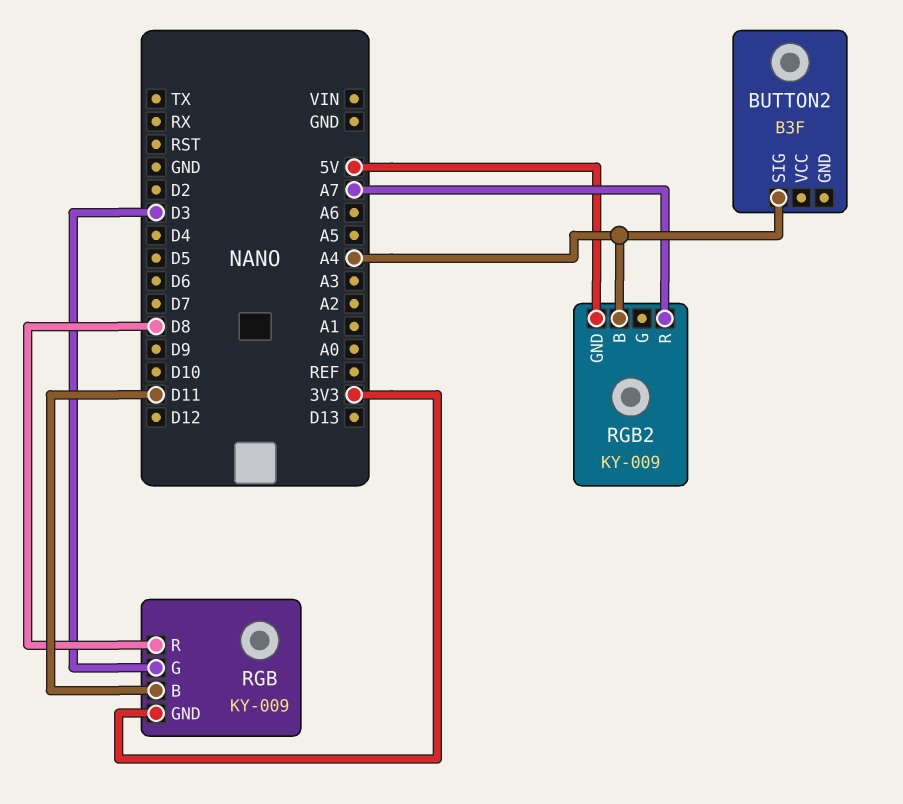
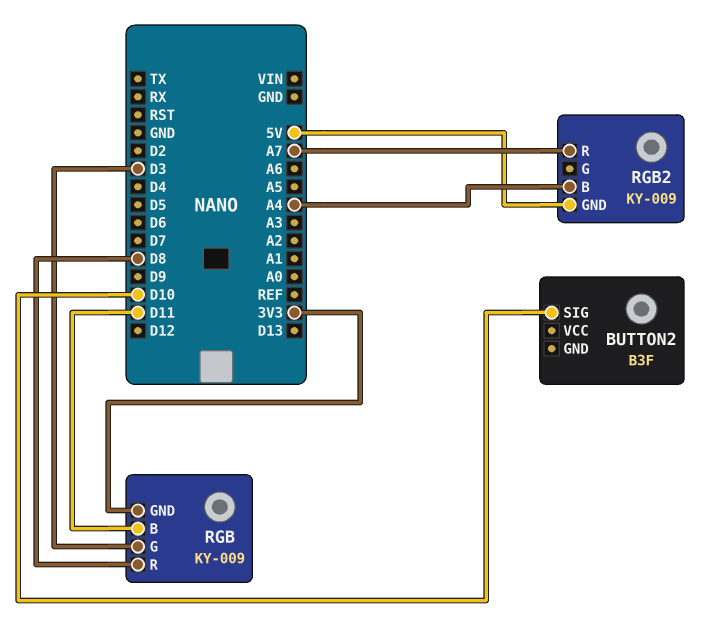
BUTTON2 pin SIG: A4 -> D10

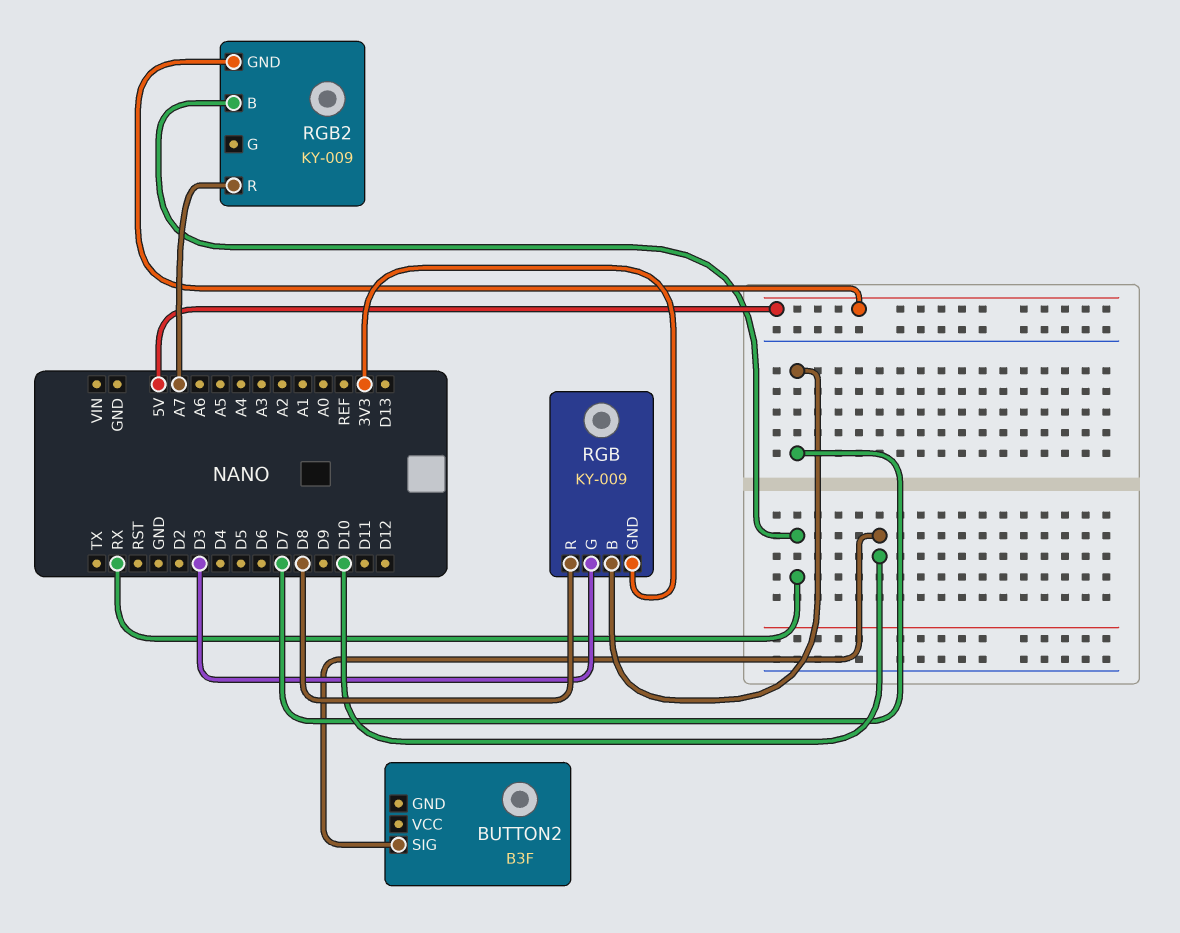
RGB pin B: D11 -> D7
RGB2 pin B: A4 -> RX

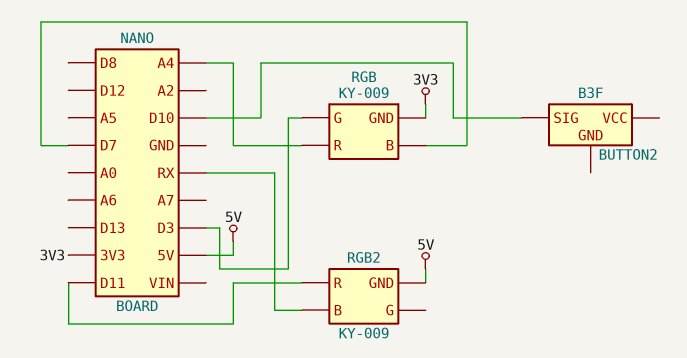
RGB pin R: D8 -> A4
RGB2 pin R: A7 -> D11

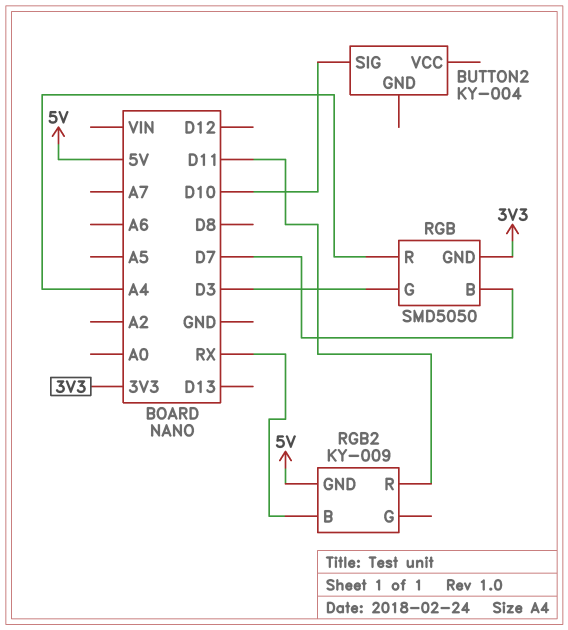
BUTTON2: B3F -> KY-004
RGB: KY-009 -> SMD5050

